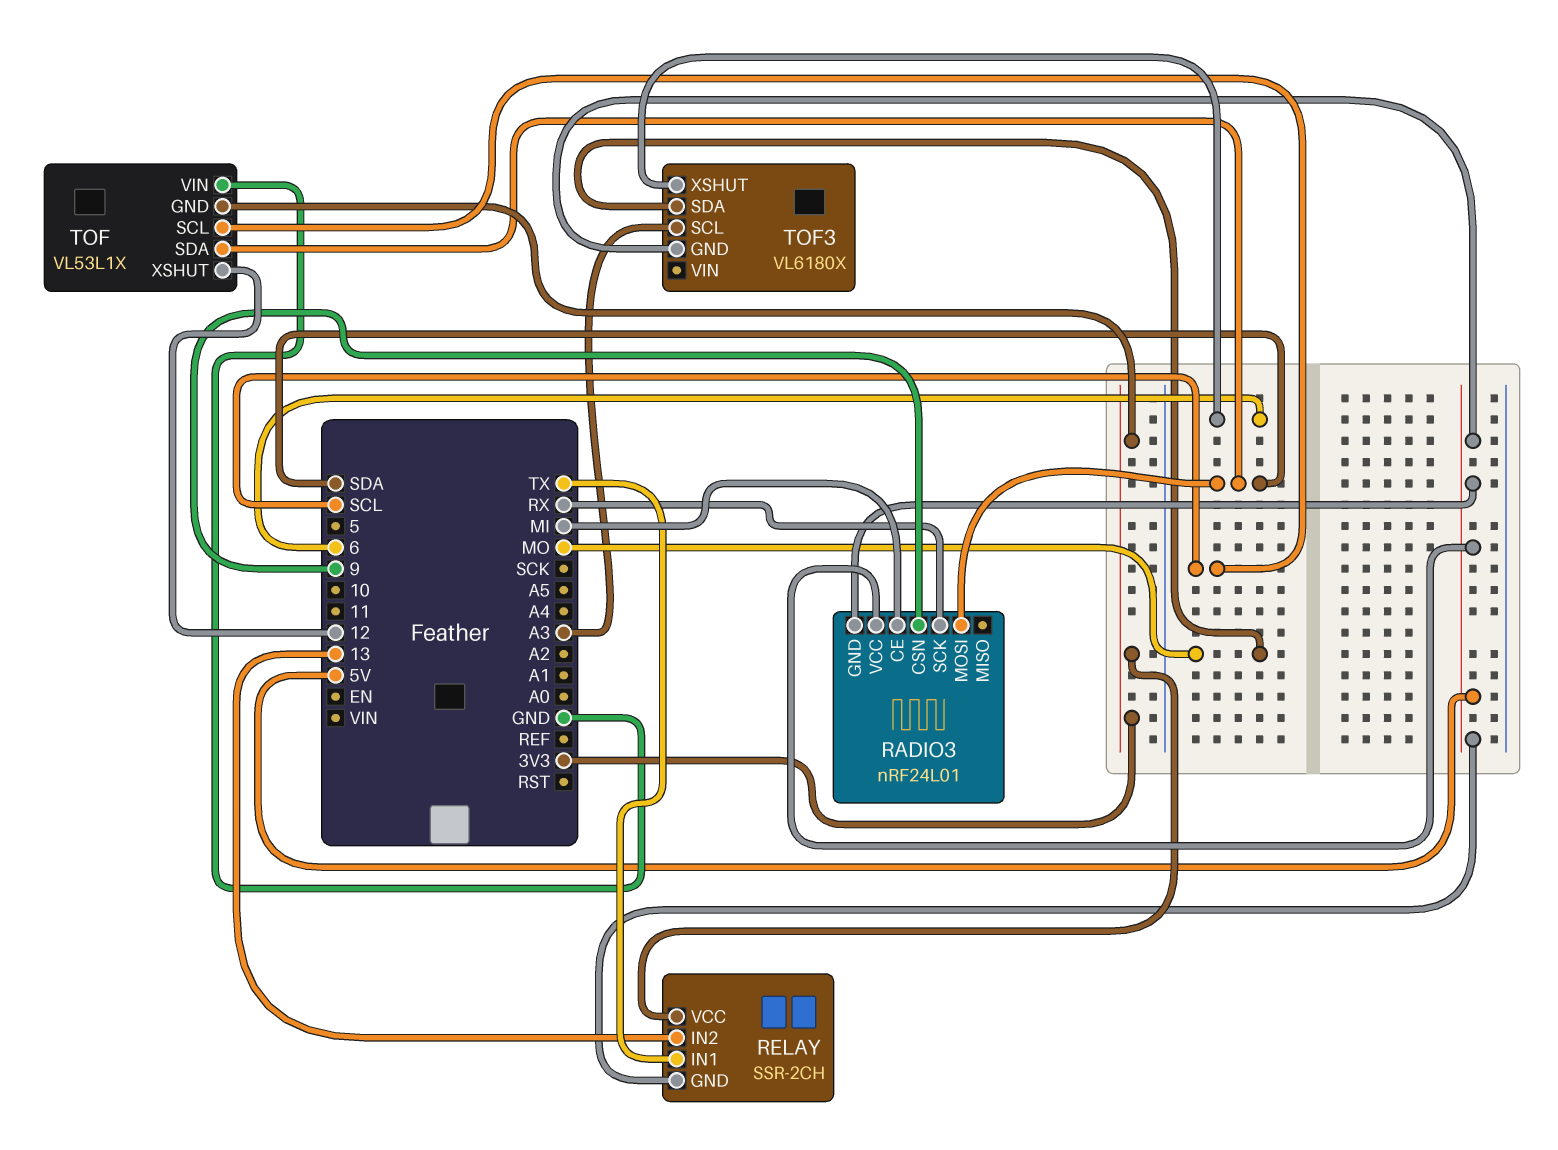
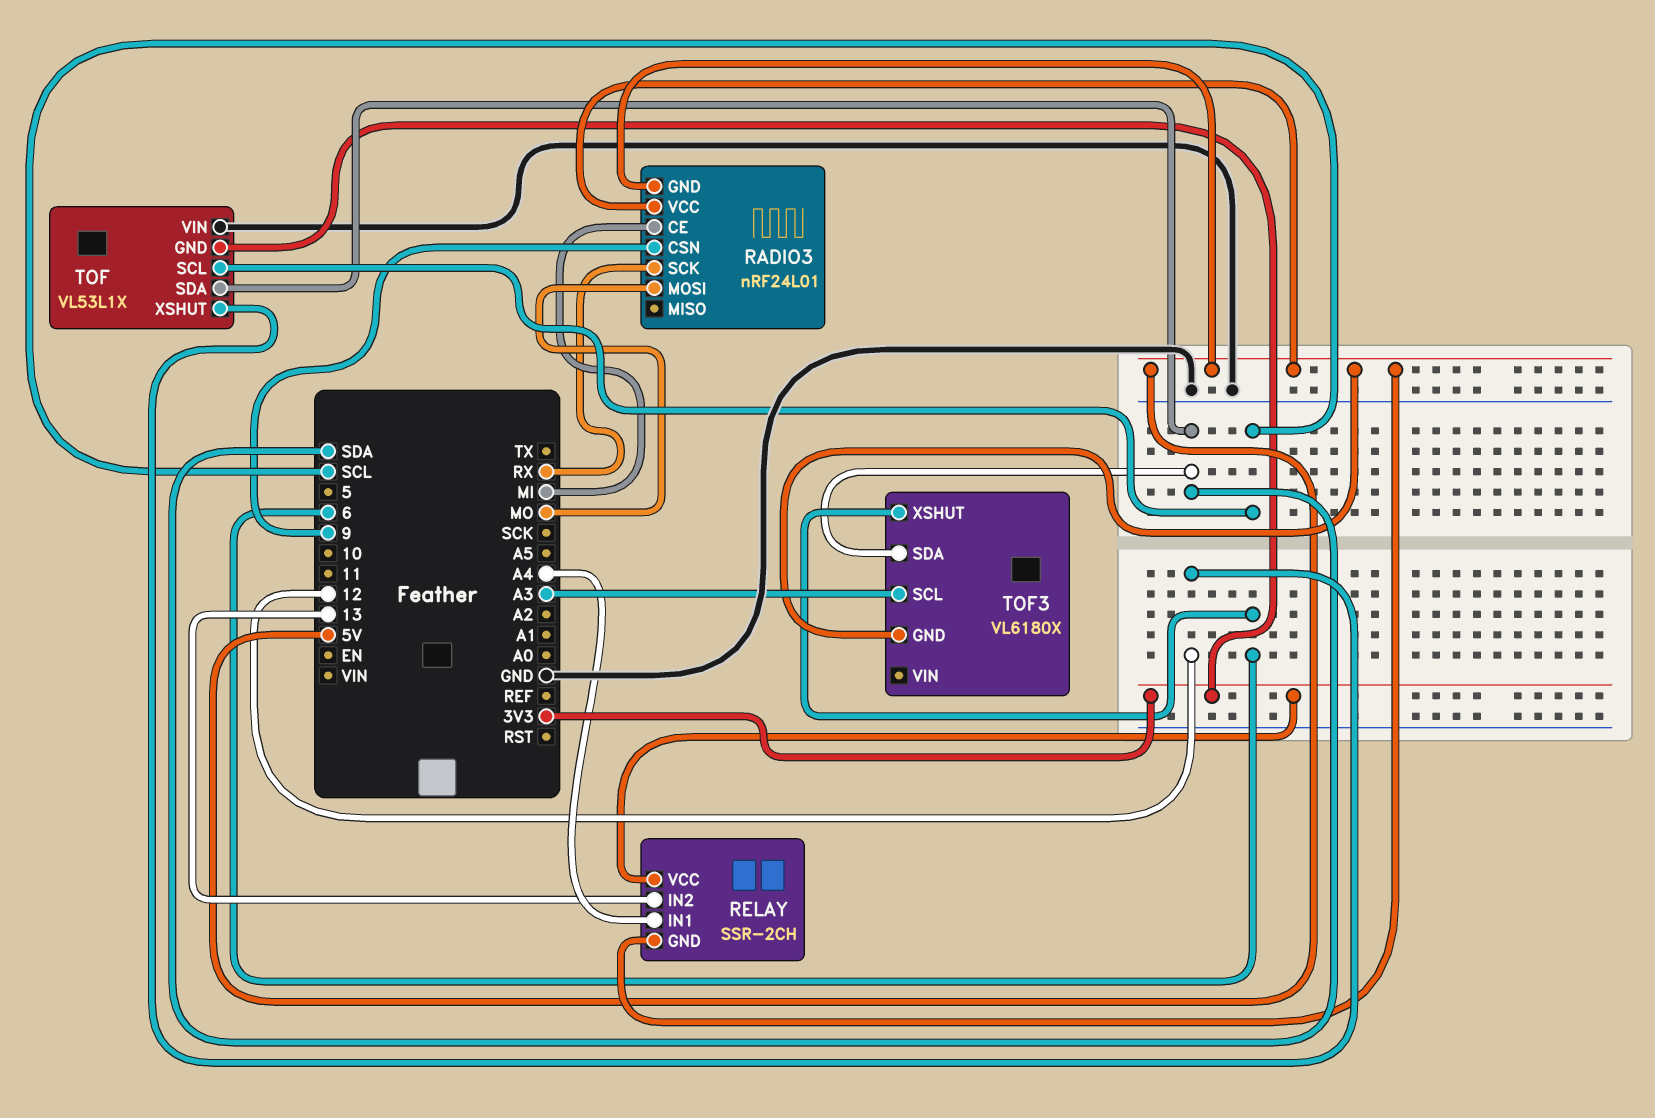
RADIO3 pin MOSI: SDA -> MO
RELAY pin IN1: TX -> A4
TOF3 pin SDA: MO -> SDA

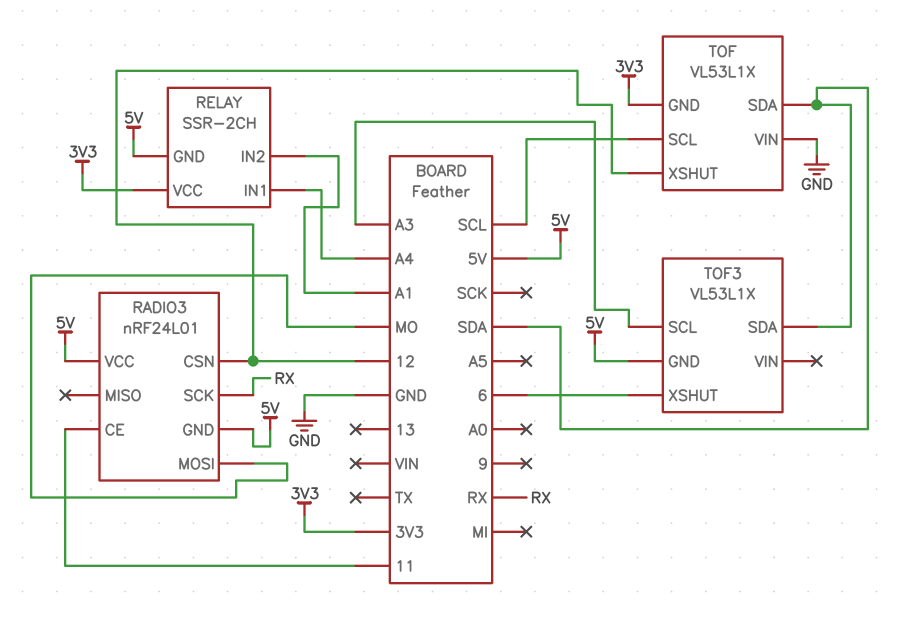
RADIO3 pin CE: MI -> 11
RADIO3 pin CSN: 9 -> 12
RELAY pin IN2: 13 -> A1
TOF3: VL6180X -> VL53L1X

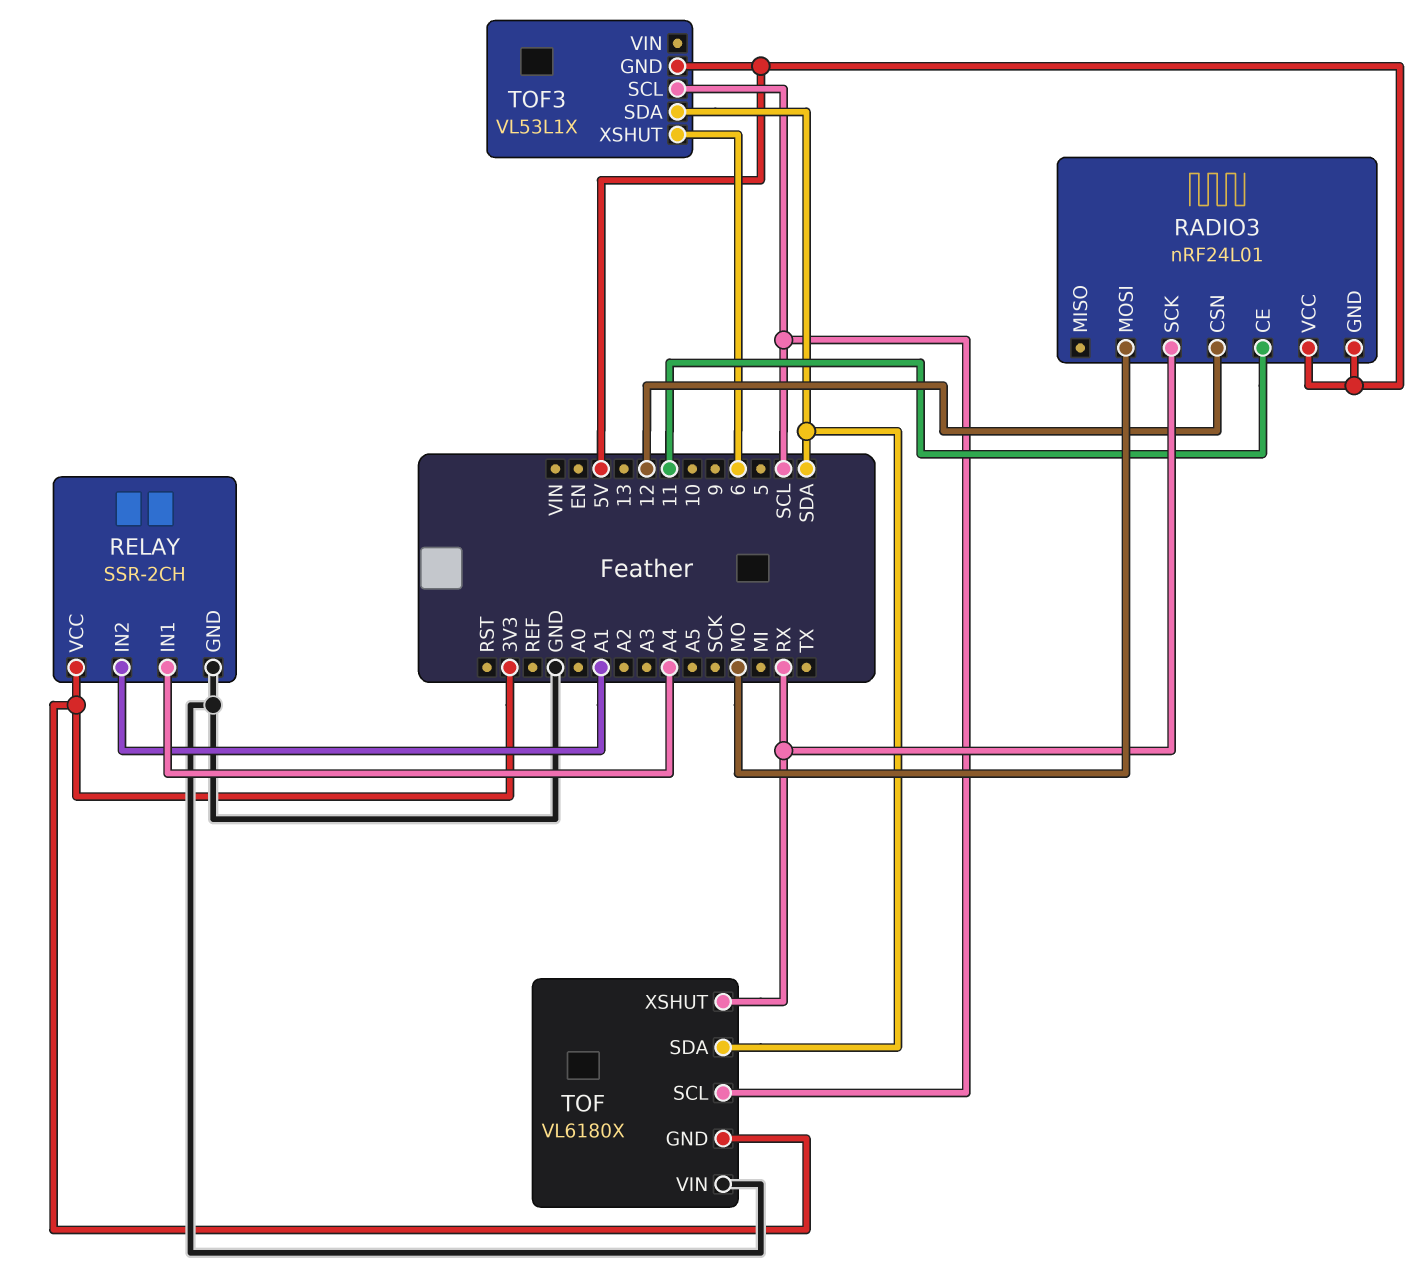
RELAY pin GND: 5V -> GND
TOF: VL53L1X -> VL6180X
TOF pin XSHUT: 12 -> RX
TOF3 pin SCL: A3 -> SCL

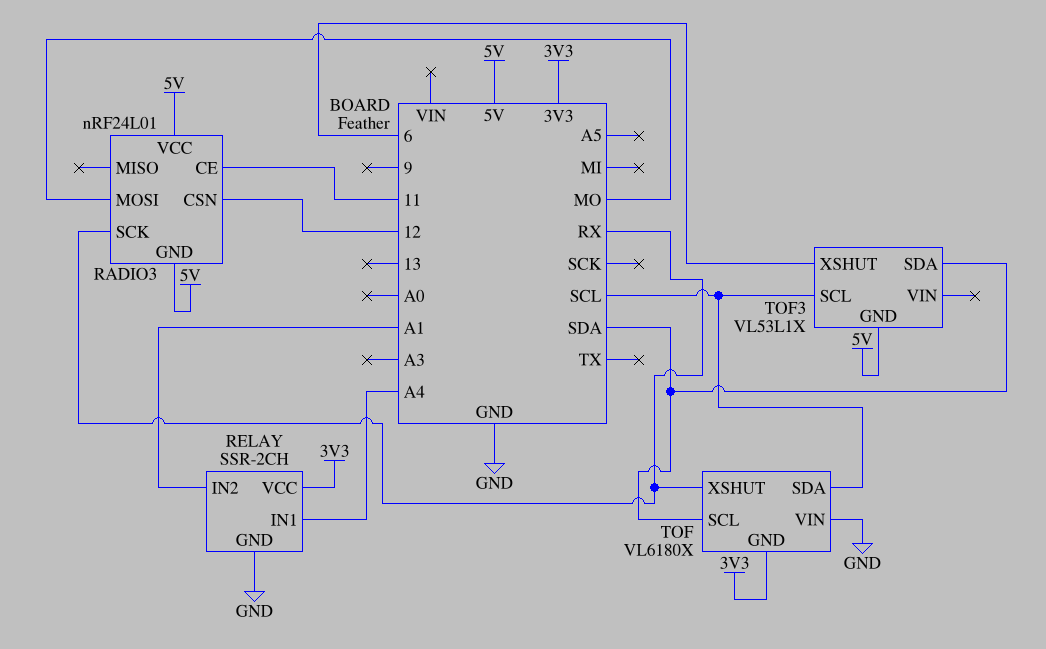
TOF pin SCL: SCL -> SDA
TOF pin SDA: SDA -> SCL

